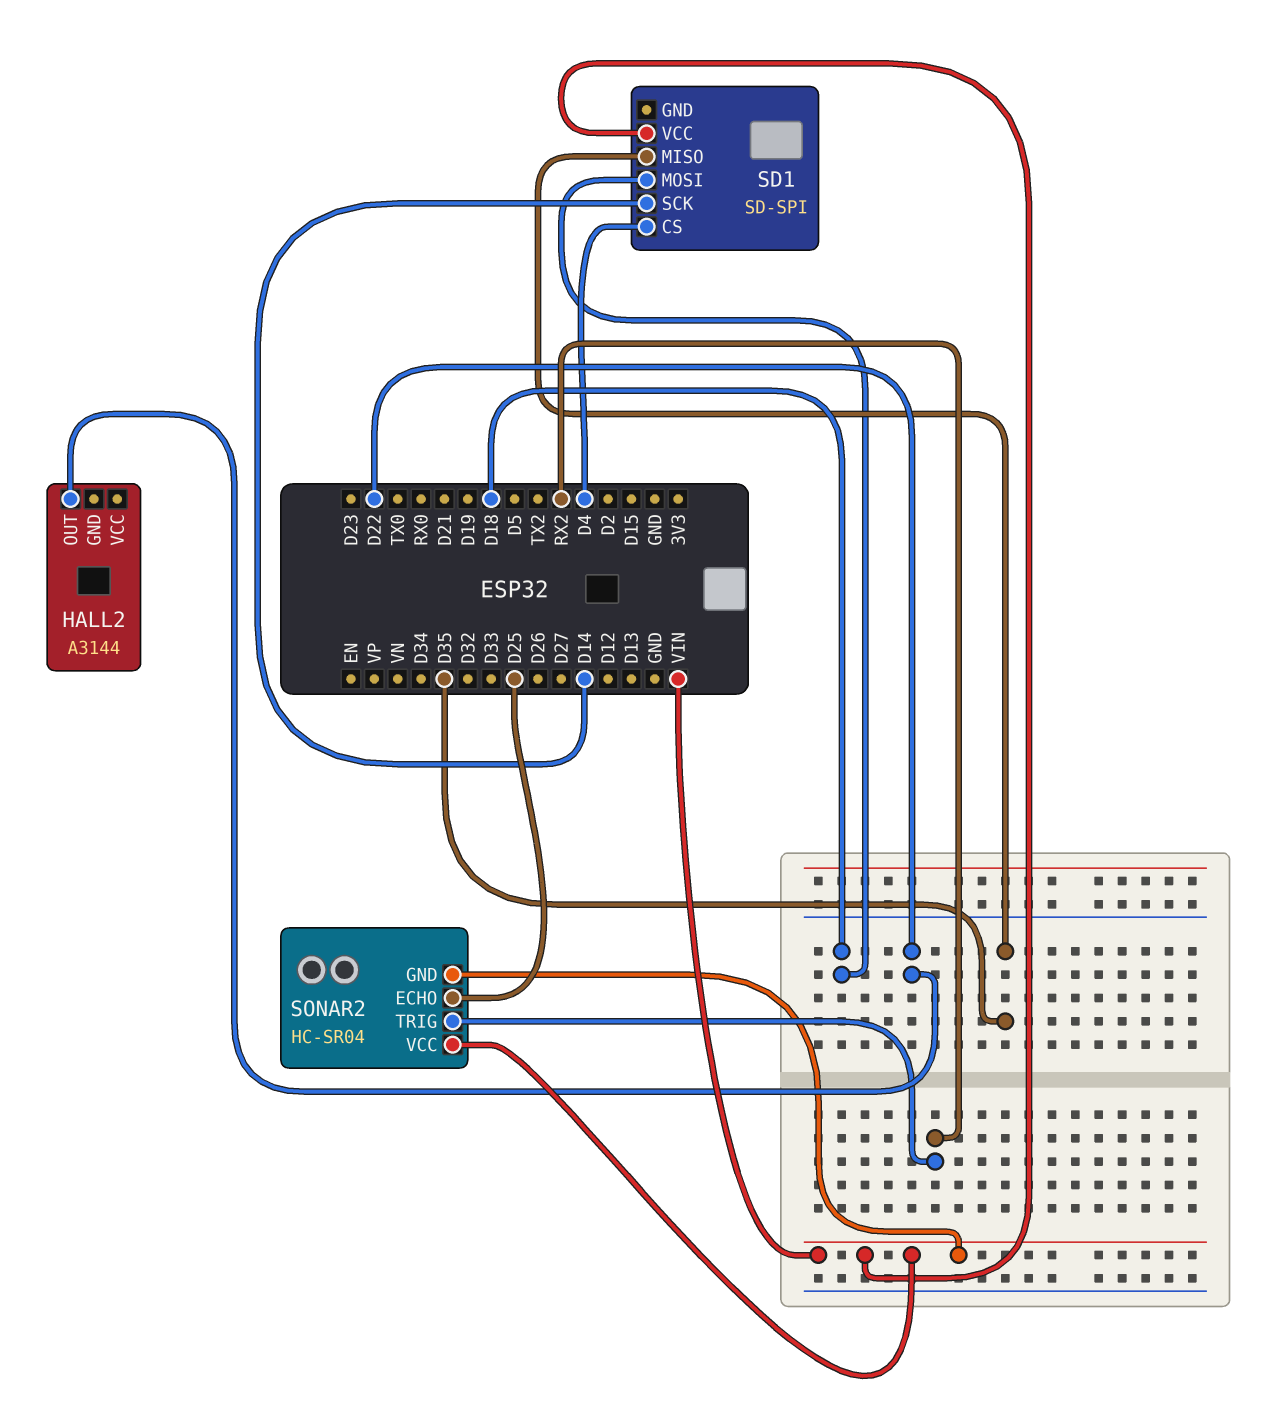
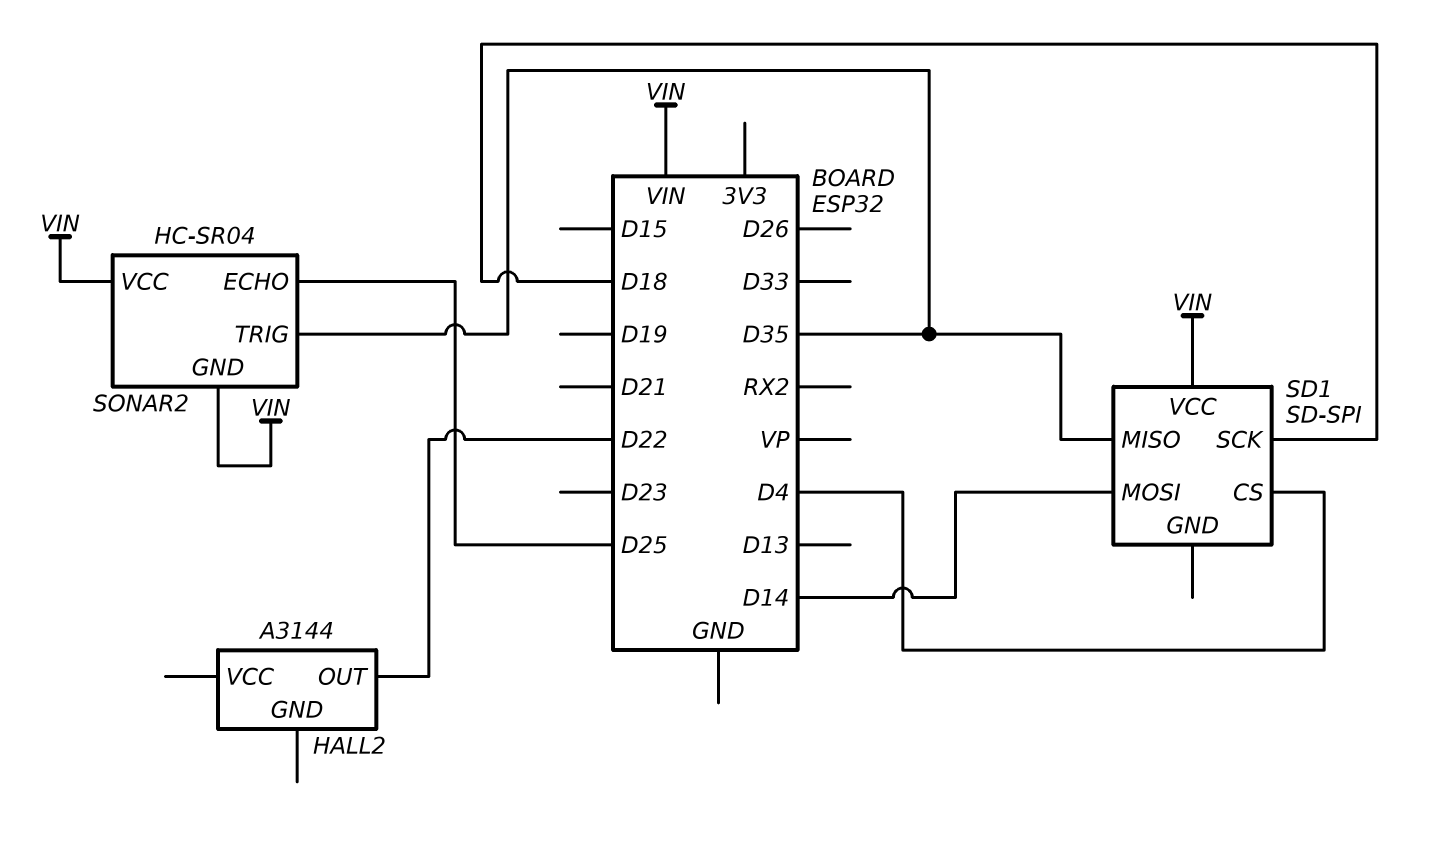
SD1 pin MOSI: D18 -> D14
SD1 pin SCK: D14 -> D18
SONAR2 pin TRIG: RX2 -> D35

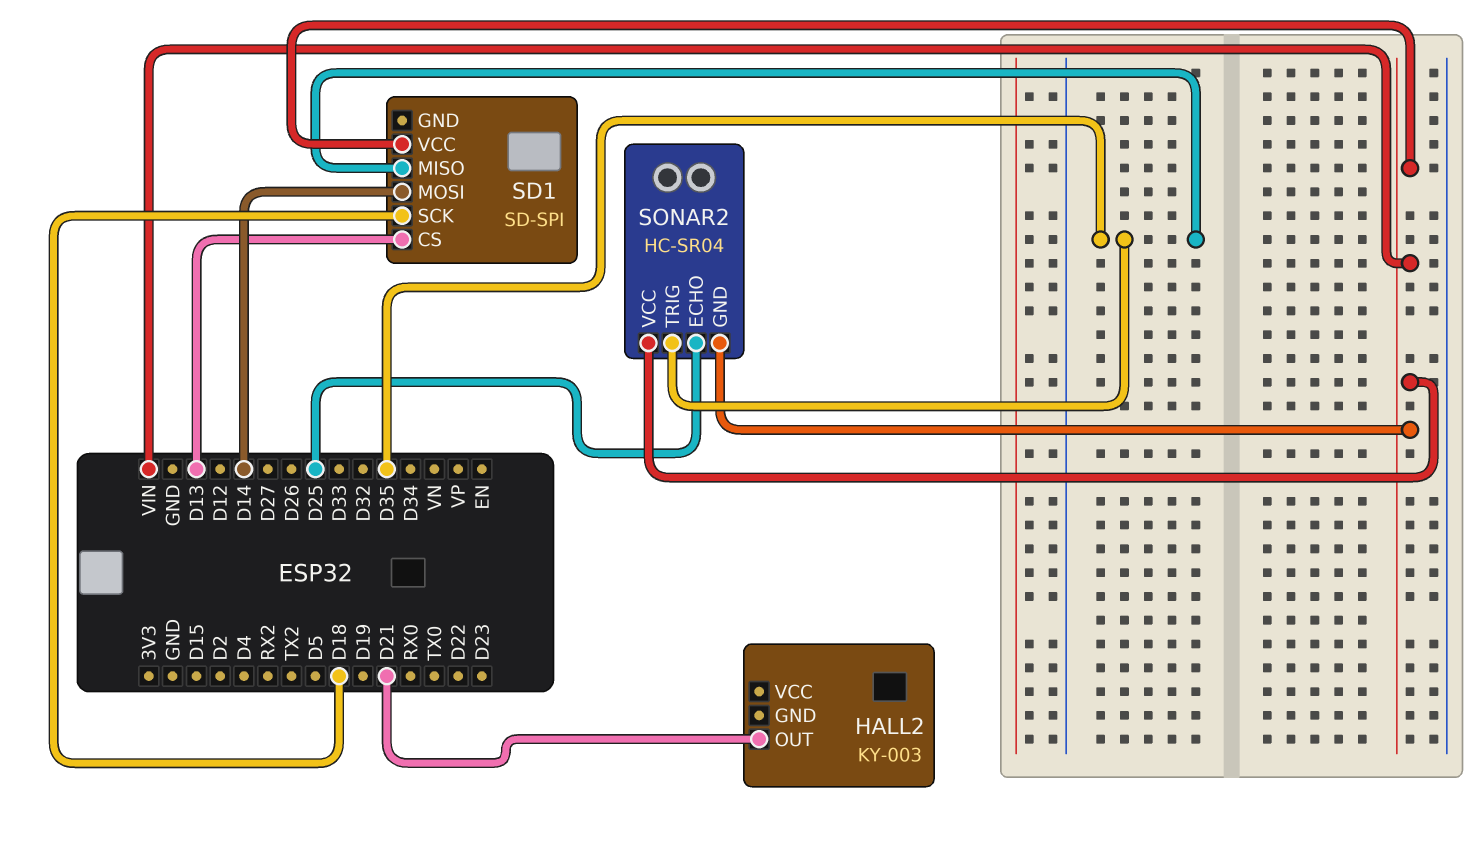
HALL2: A3144 -> KY-003
HALL2 pin OUT: D22 -> D21
SD1 pin CS: D4 -> D13

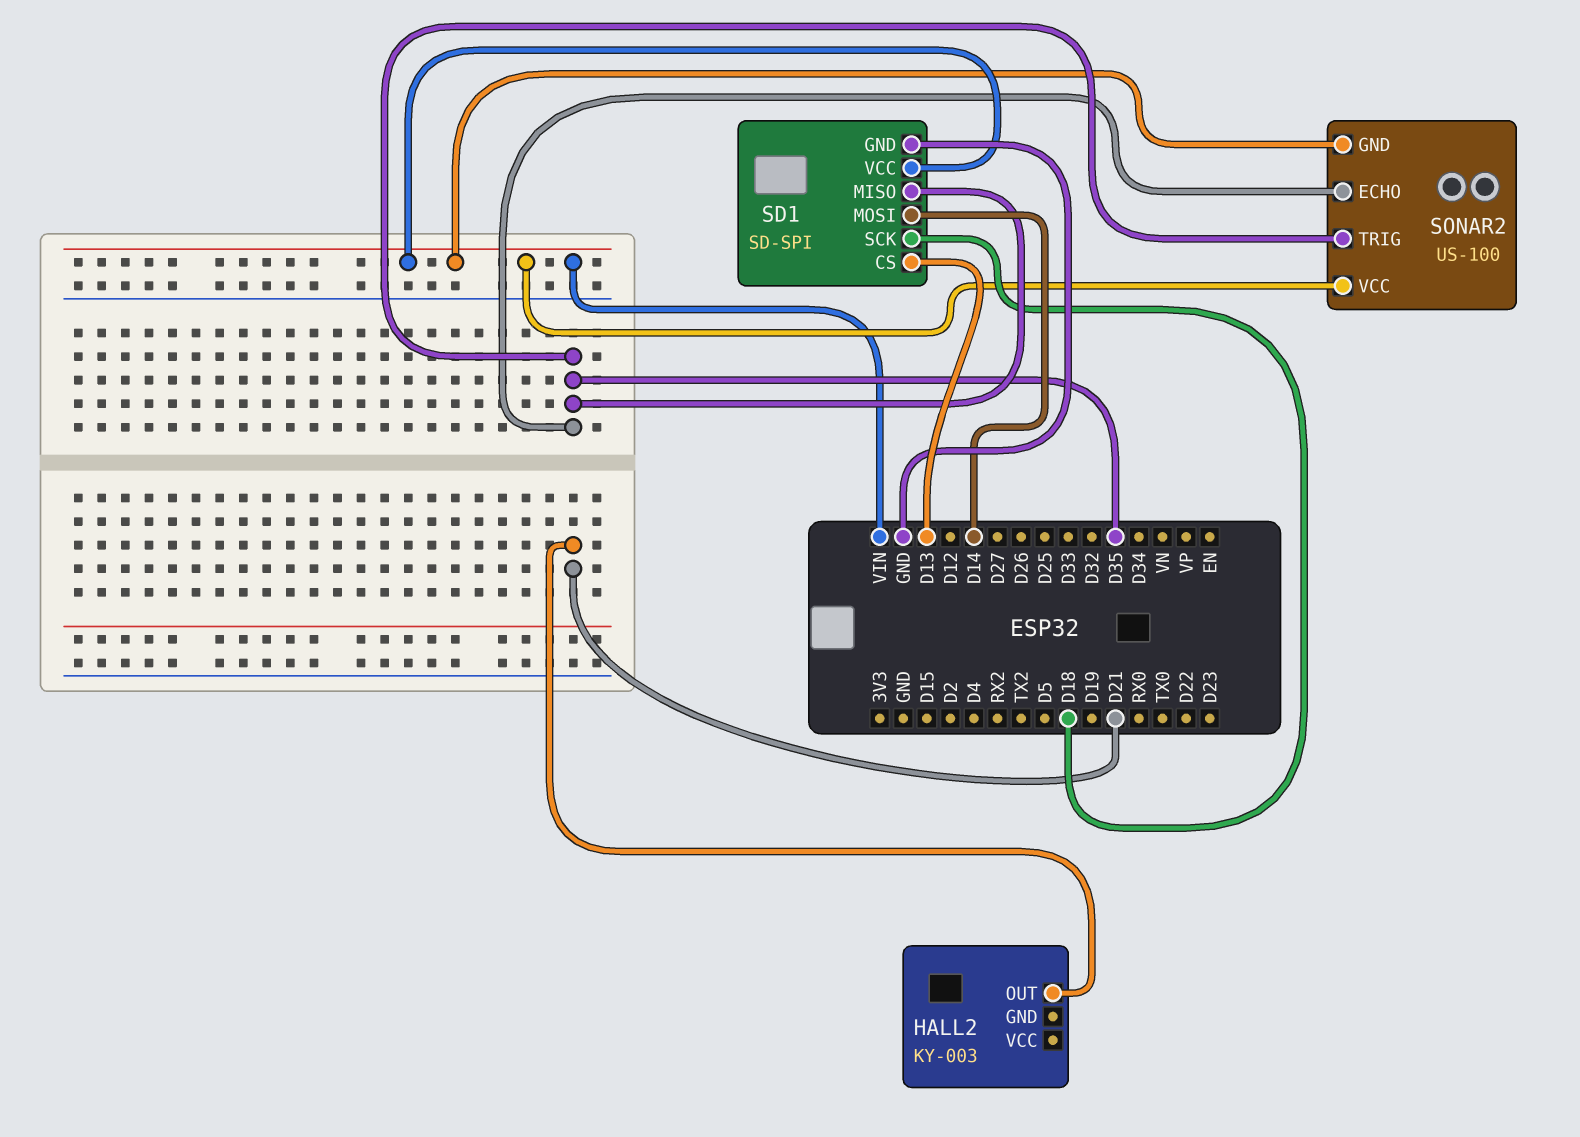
SD1 pin GND: none -> GND
SONAR2: HC-SR04 -> US-100
SONAR2 pin ECHO: D25 -> D35

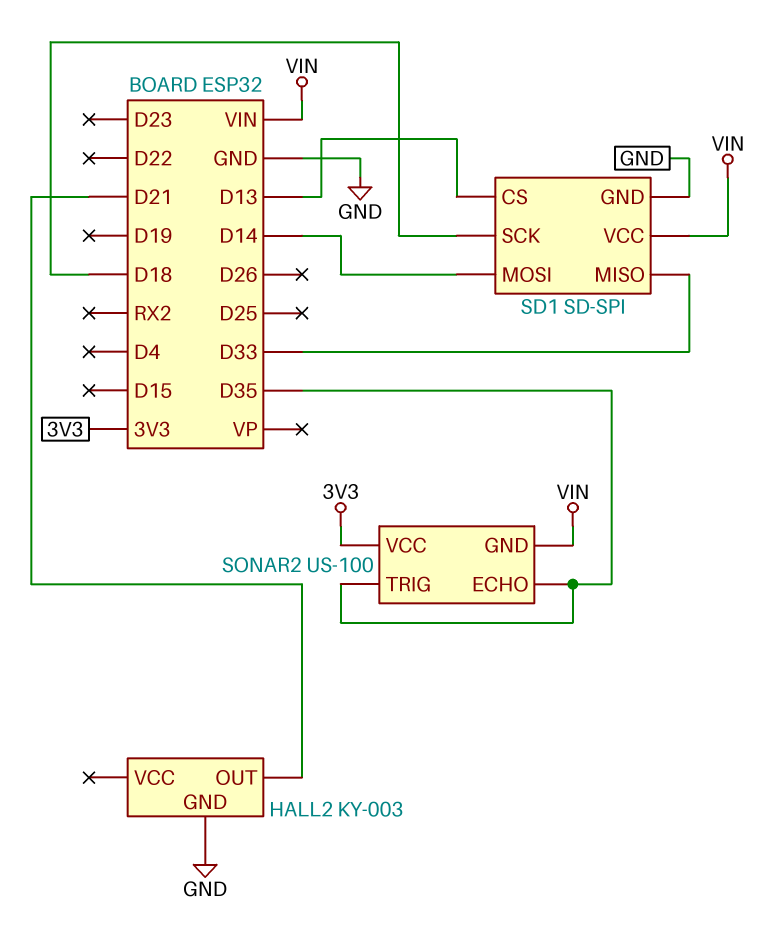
HALL2 pin GND: none -> GND
SD1 pin MISO: D35 -> D33
SONAR2 pin VCC: VIN -> 3V3

